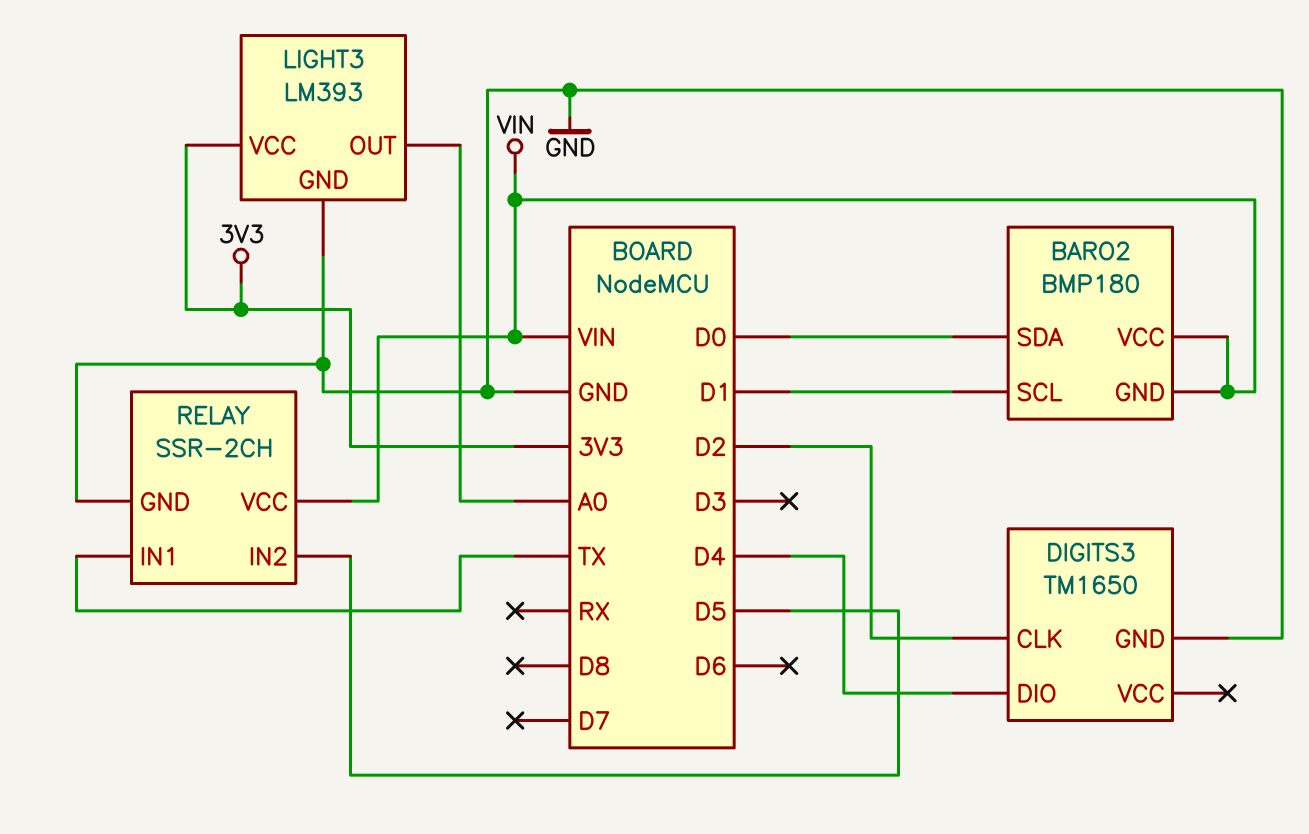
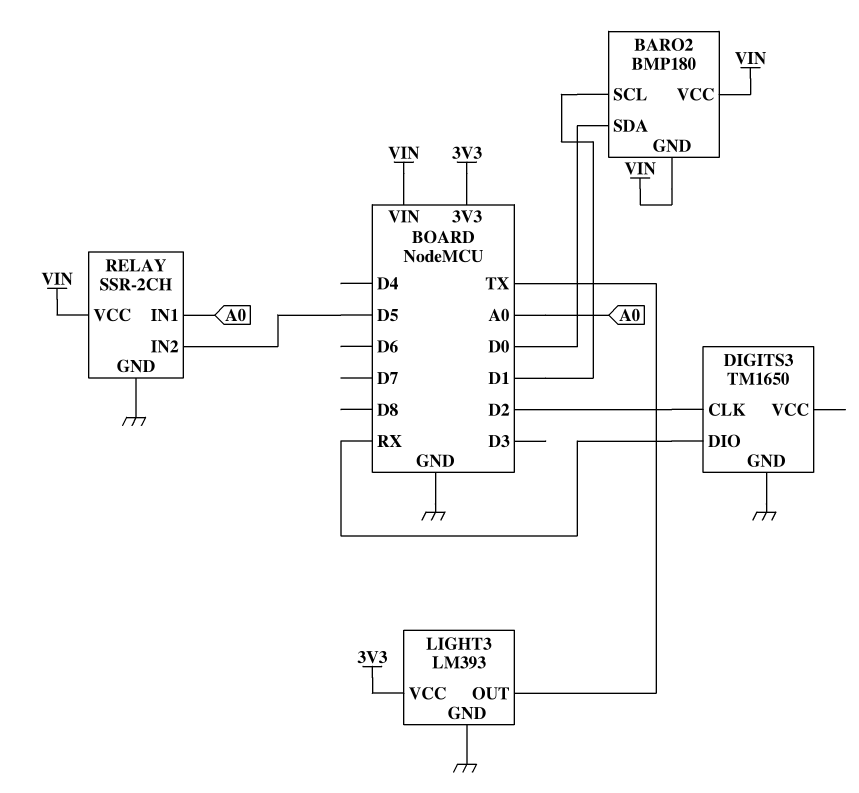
DIGITS3 pin DIO: D4 -> RX
LIGHT3 pin OUT: A0 -> TX
RELAY pin IN1: TX -> A0

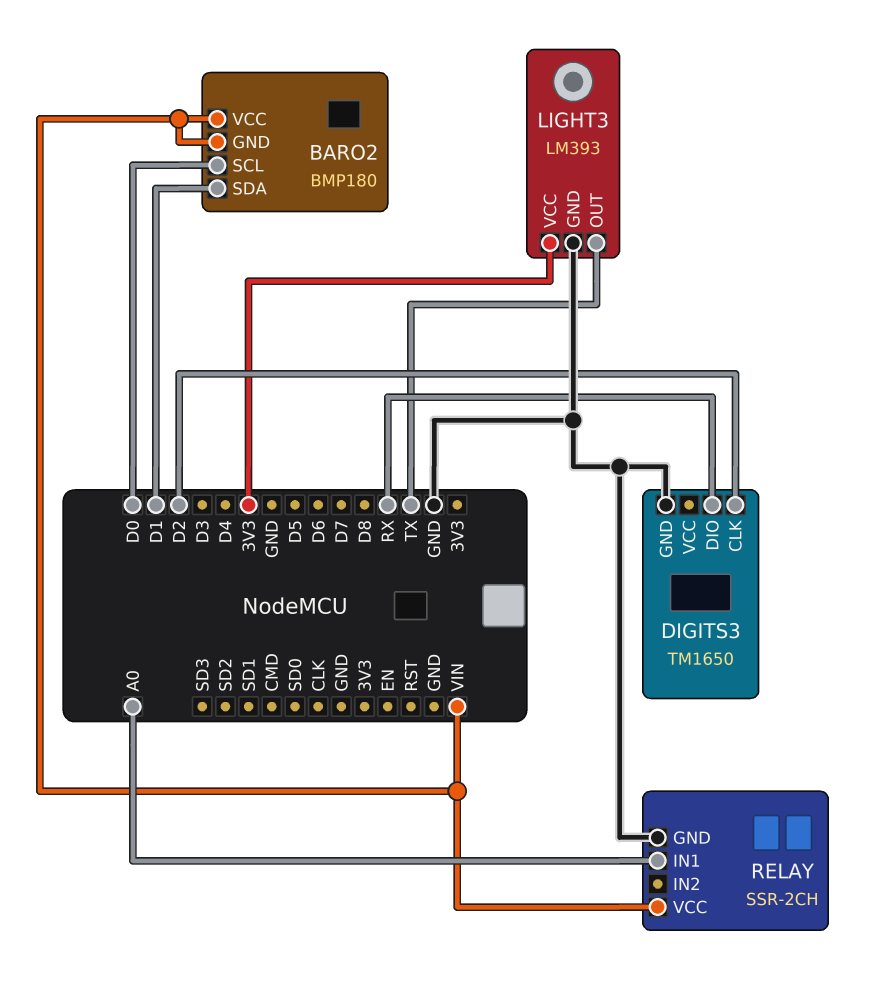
BARO2 pin SCL: D1 -> D0
BARO2 pin SDA: D0 -> D1
RELAY pin IN2: D5 -> none

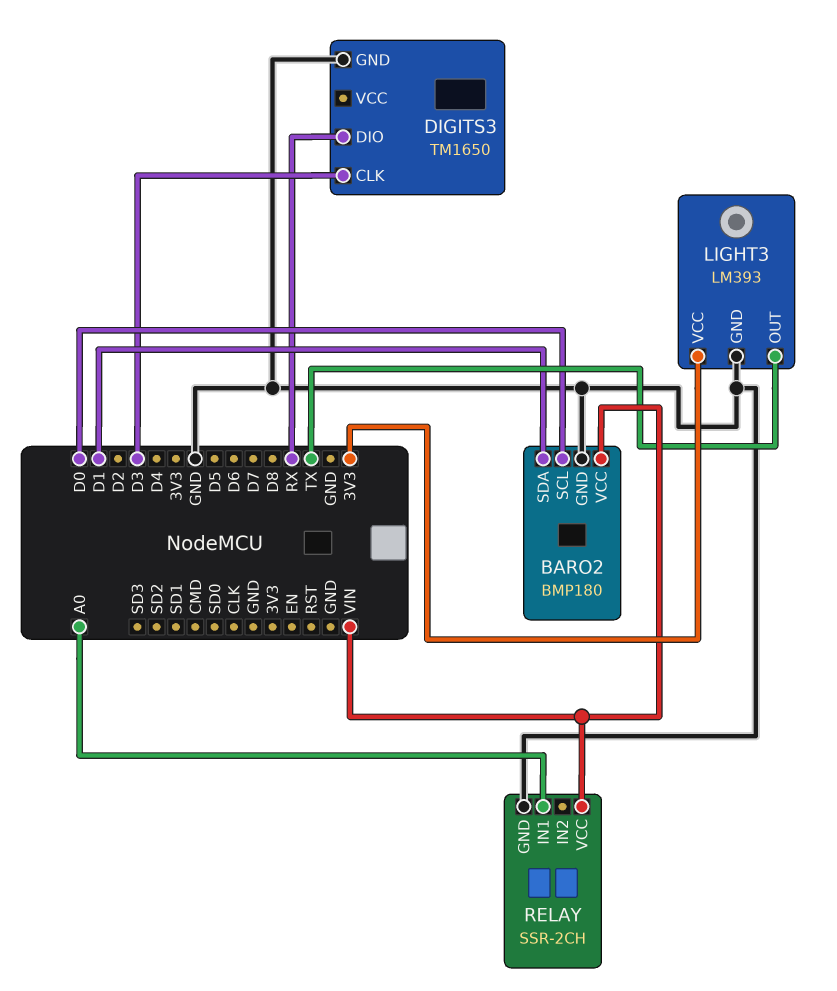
BARO2 pin GND: VIN -> GND
DIGITS3 pin CLK: D2 -> D3

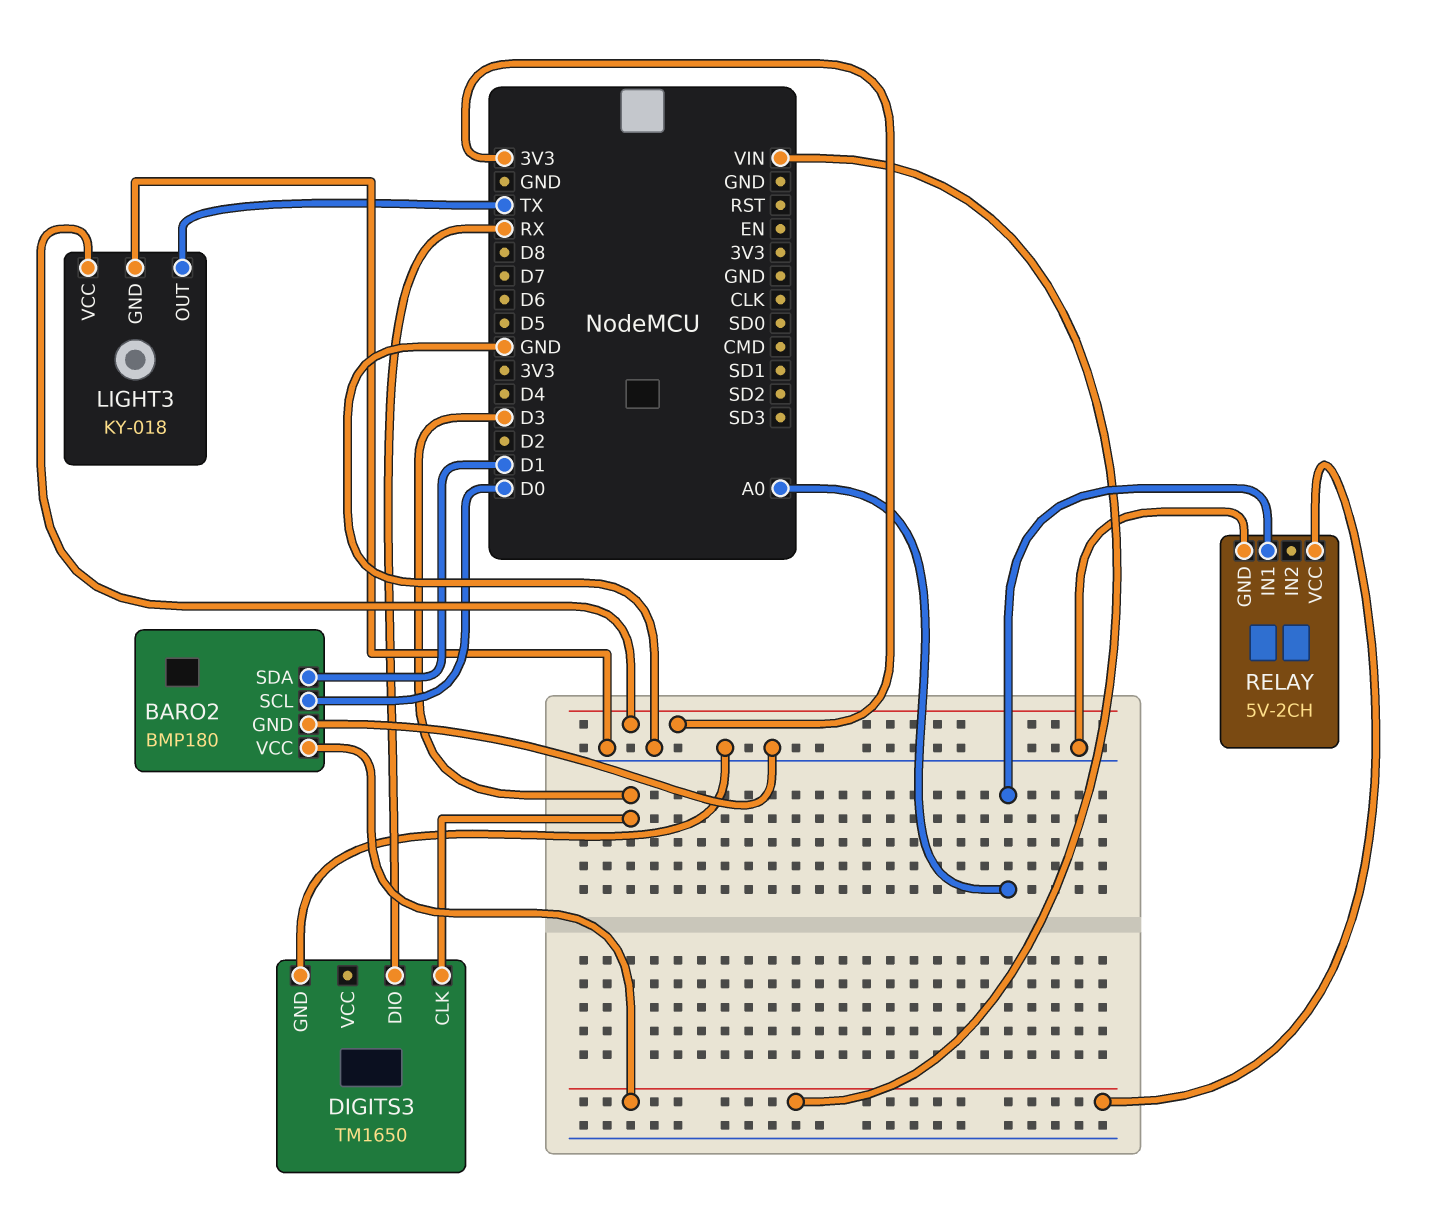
LIGHT3: LM393 -> KY-018
RELAY: SSR-2CH -> 5V-2CH

